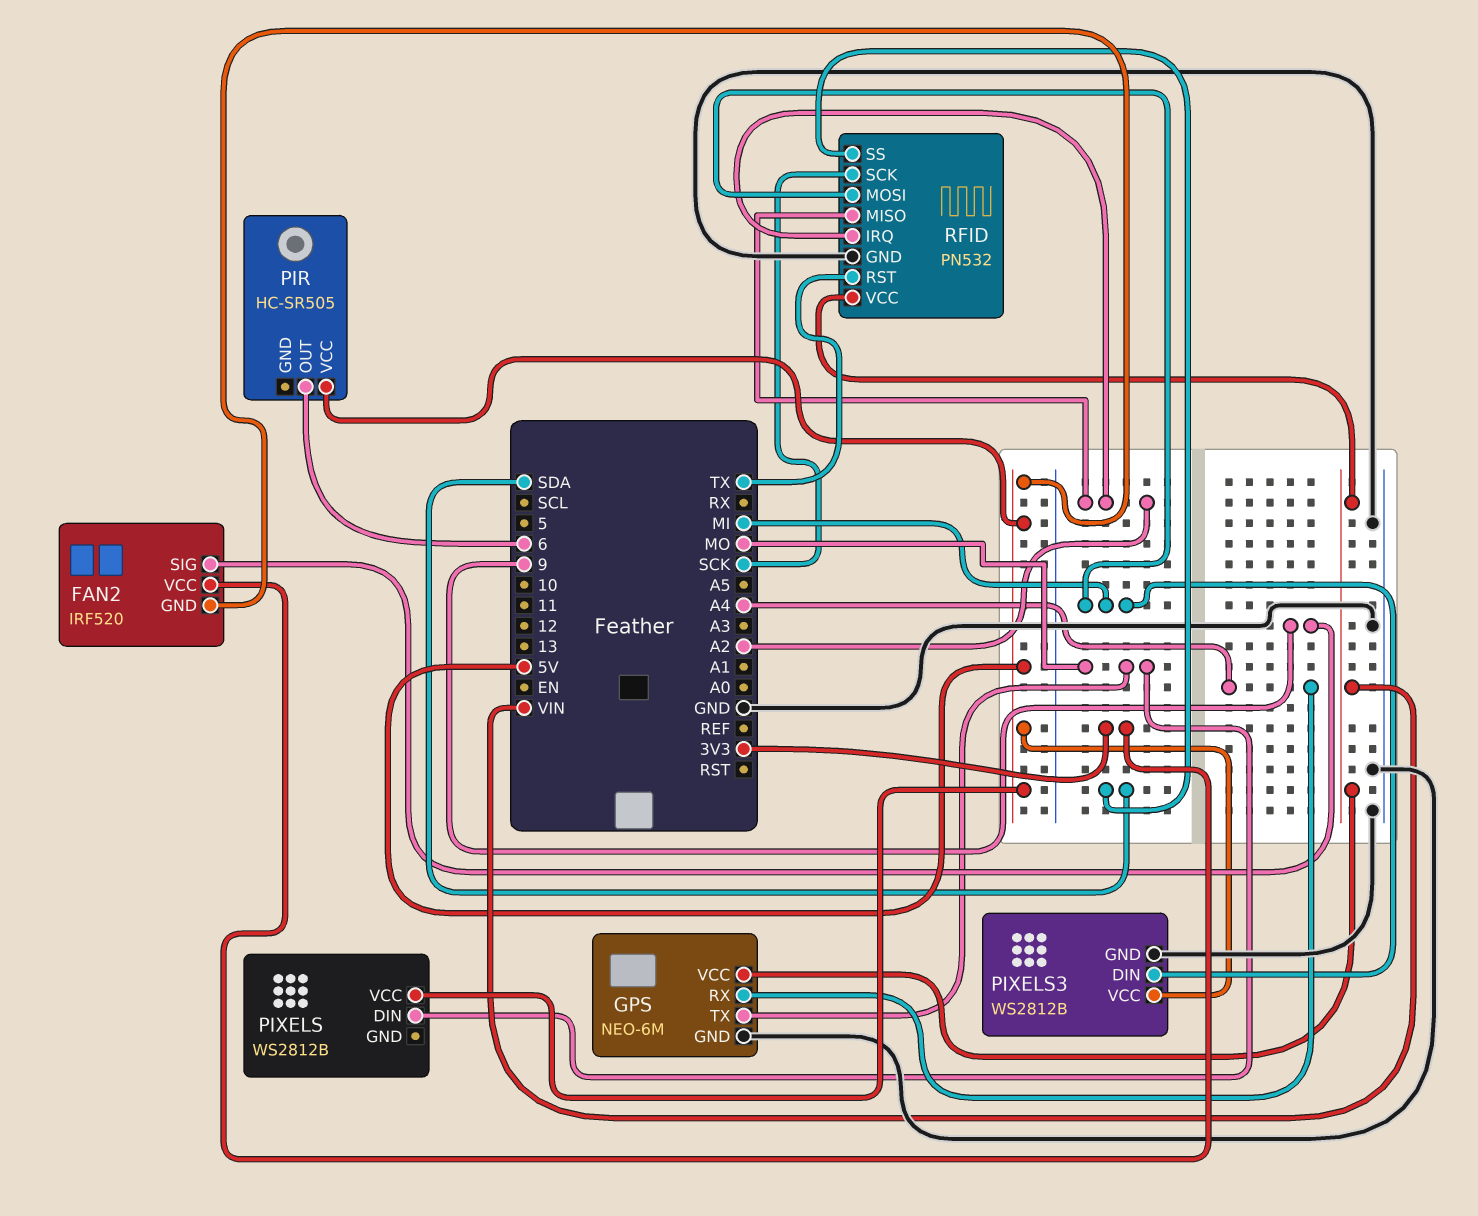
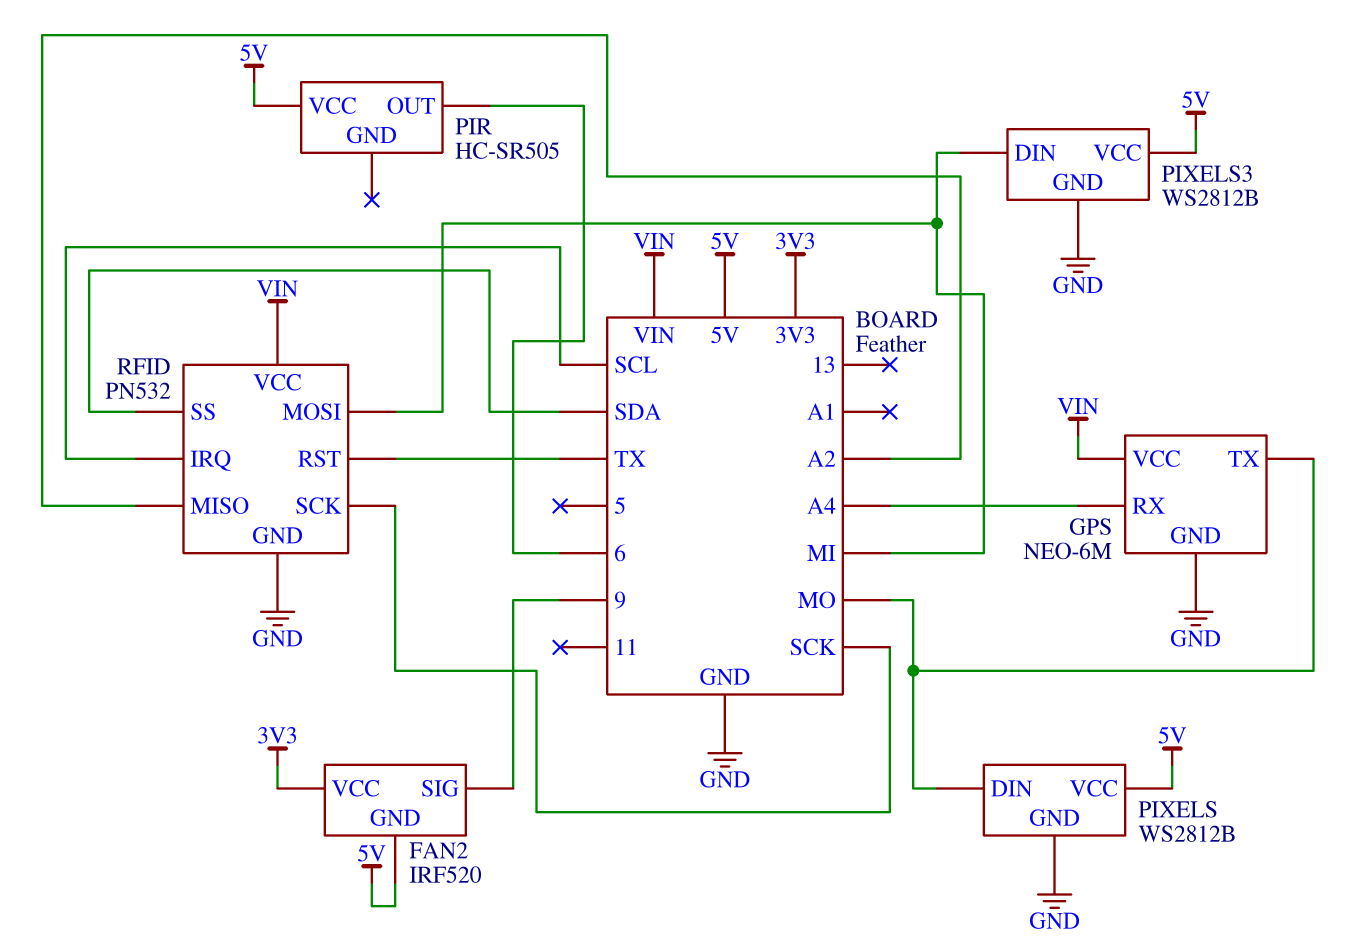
PIXELS pin GND: none -> GND
RFID pin IRQ: A2 -> SCL

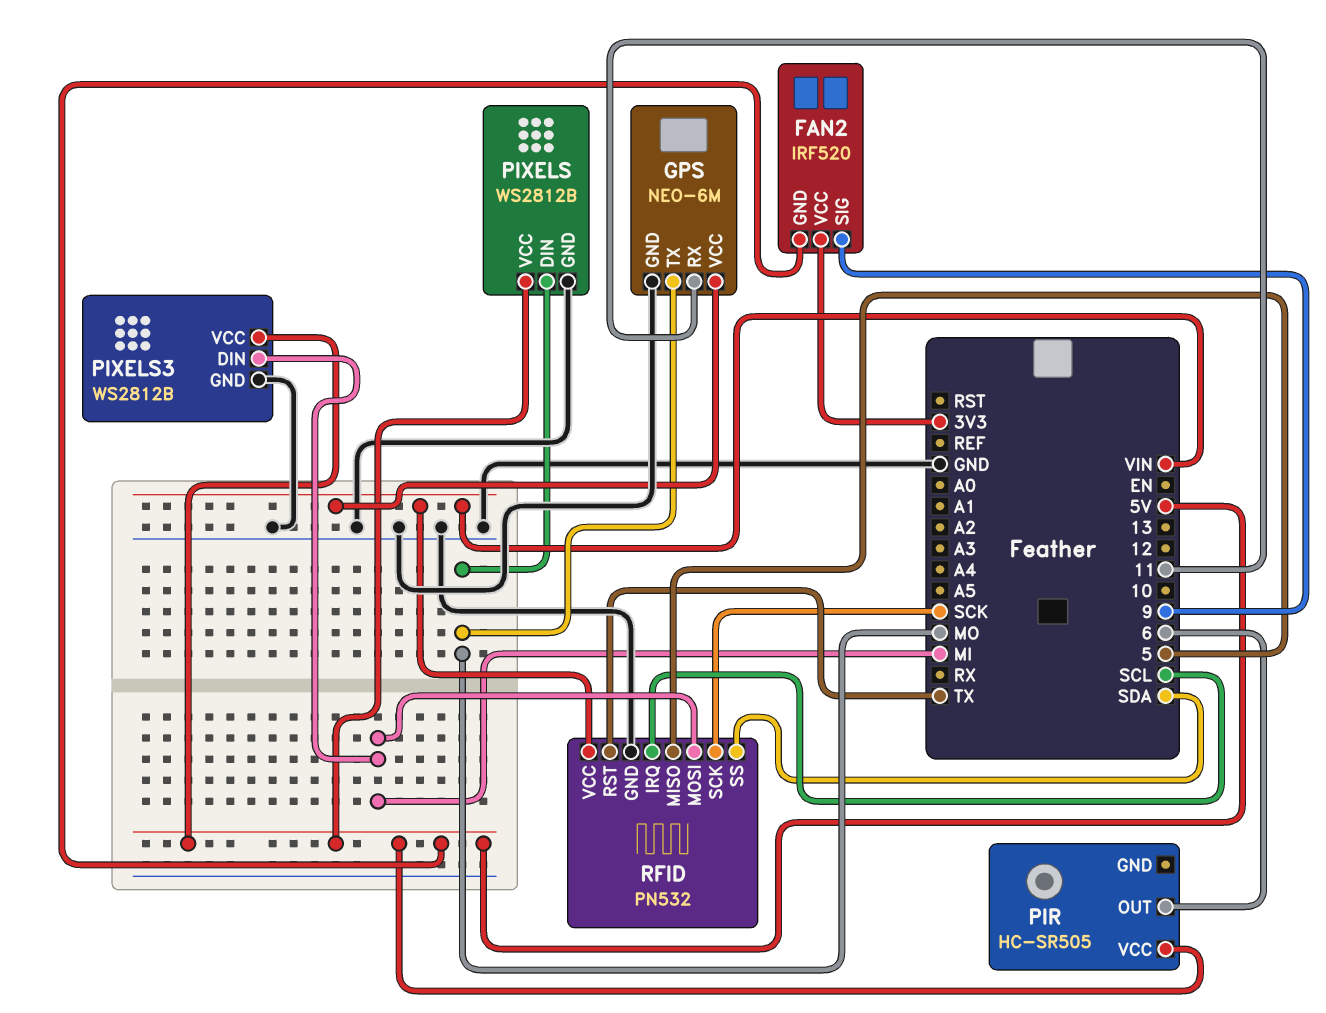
GPS pin RX: A4 -> 11
RFID pin MISO: A2 -> 5

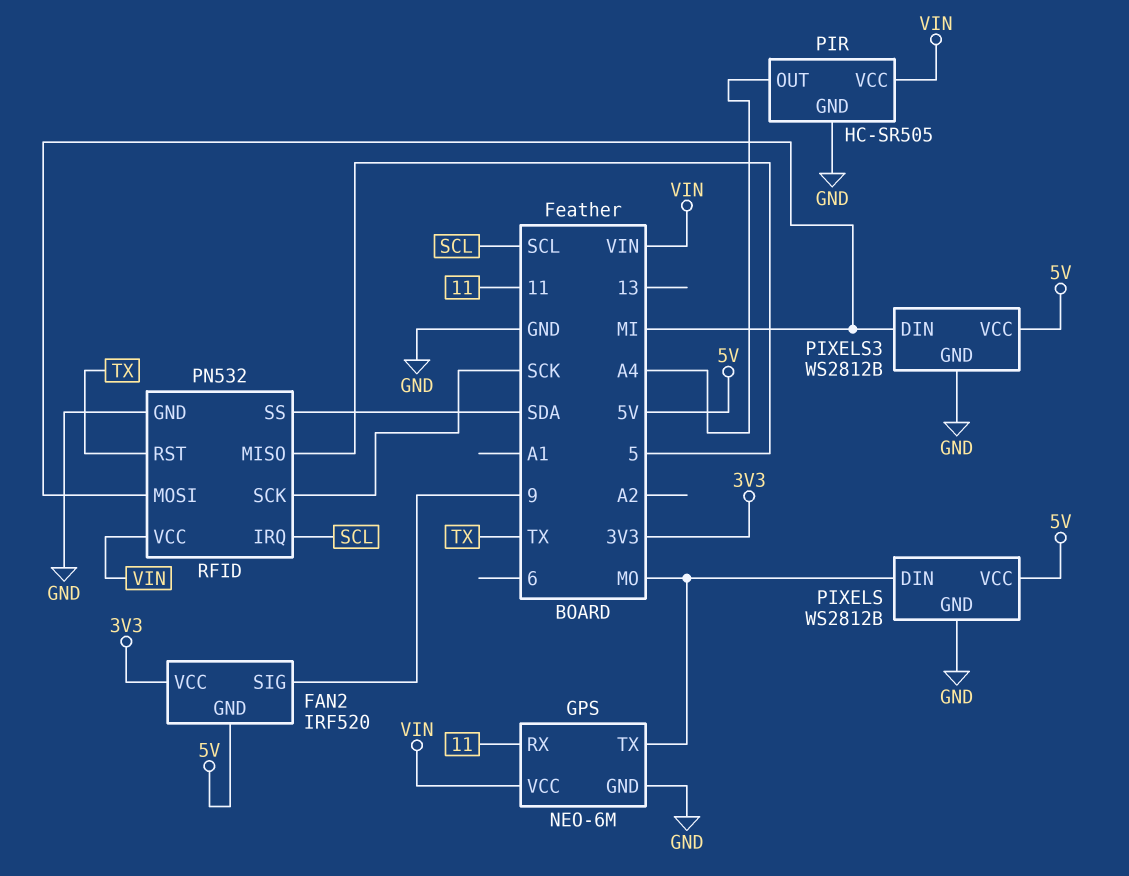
PIR pin GND: none -> GND
PIR pin OUT: 6 -> A4
PIR pin VCC: 5V -> VIN

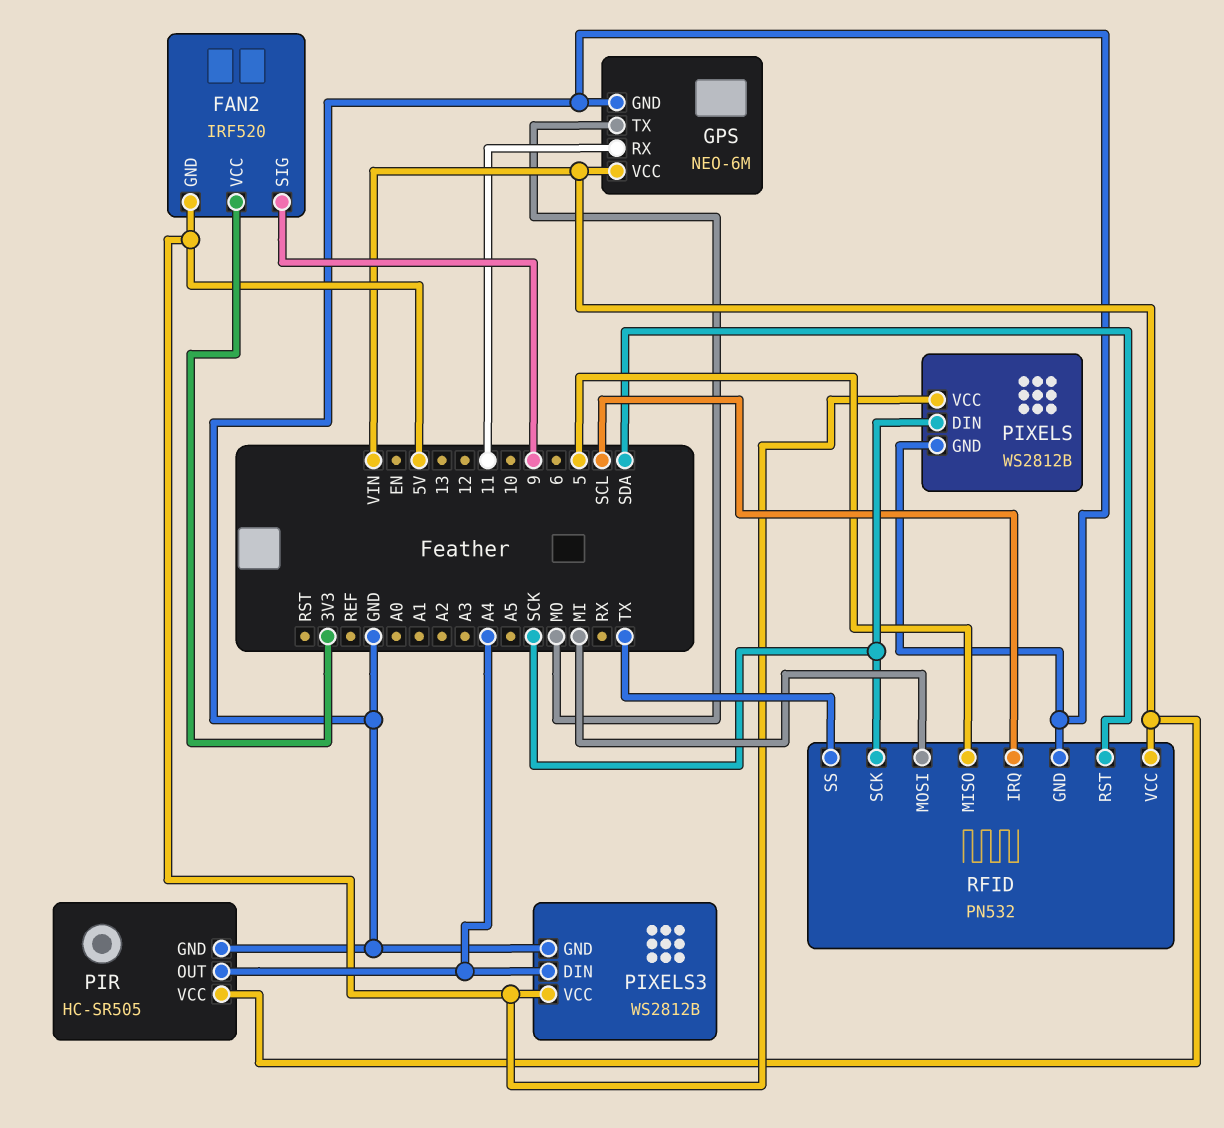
PIXELS pin DIN: MO -> SCK
PIXELS3 pin DIN: MI -> A4
RFID pin RST: TX -> SDA
RFID pin SS: SDA -> TX

